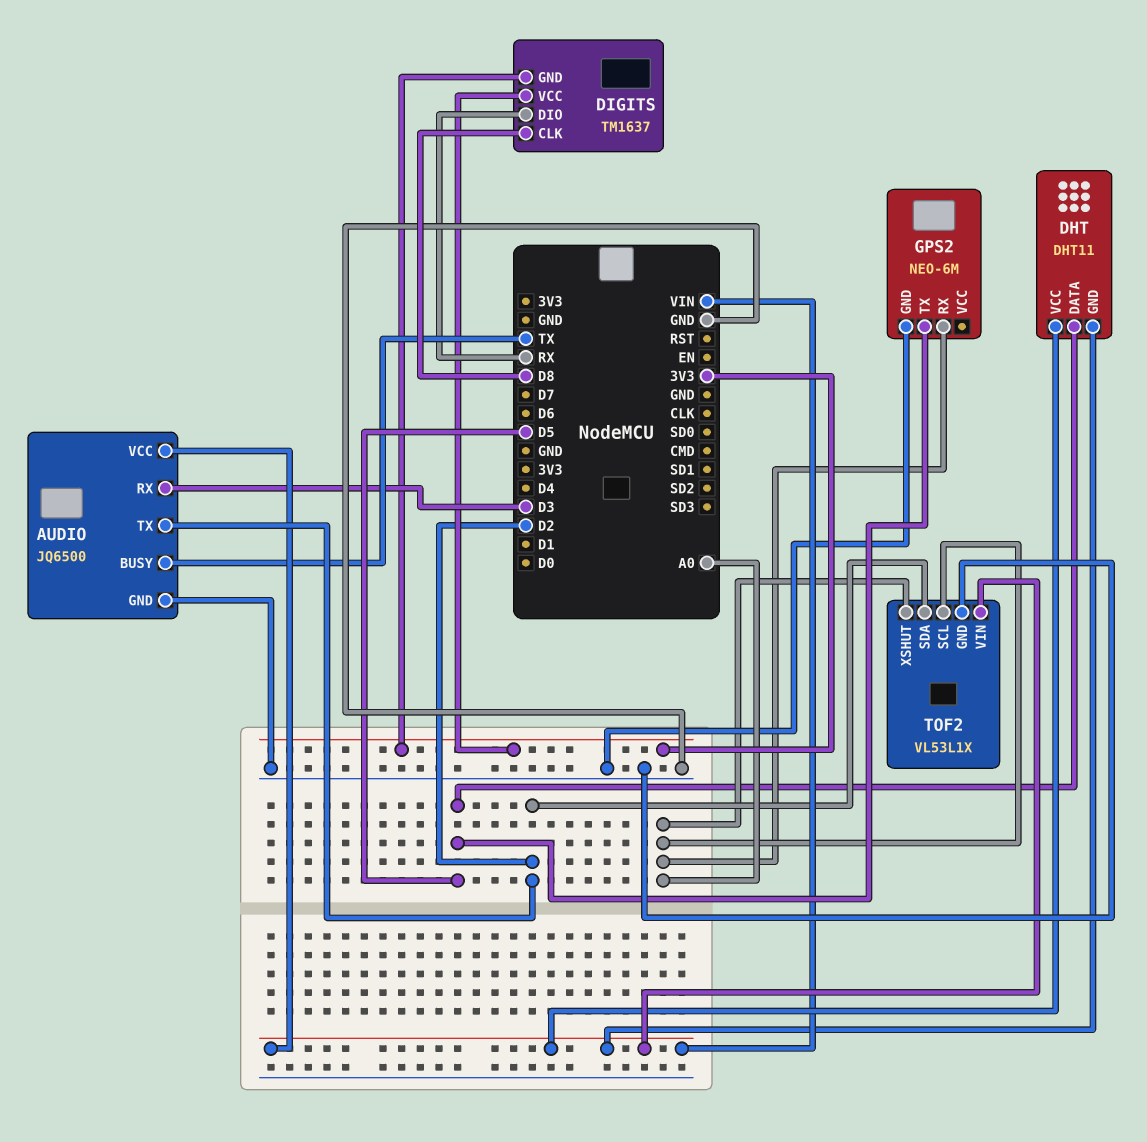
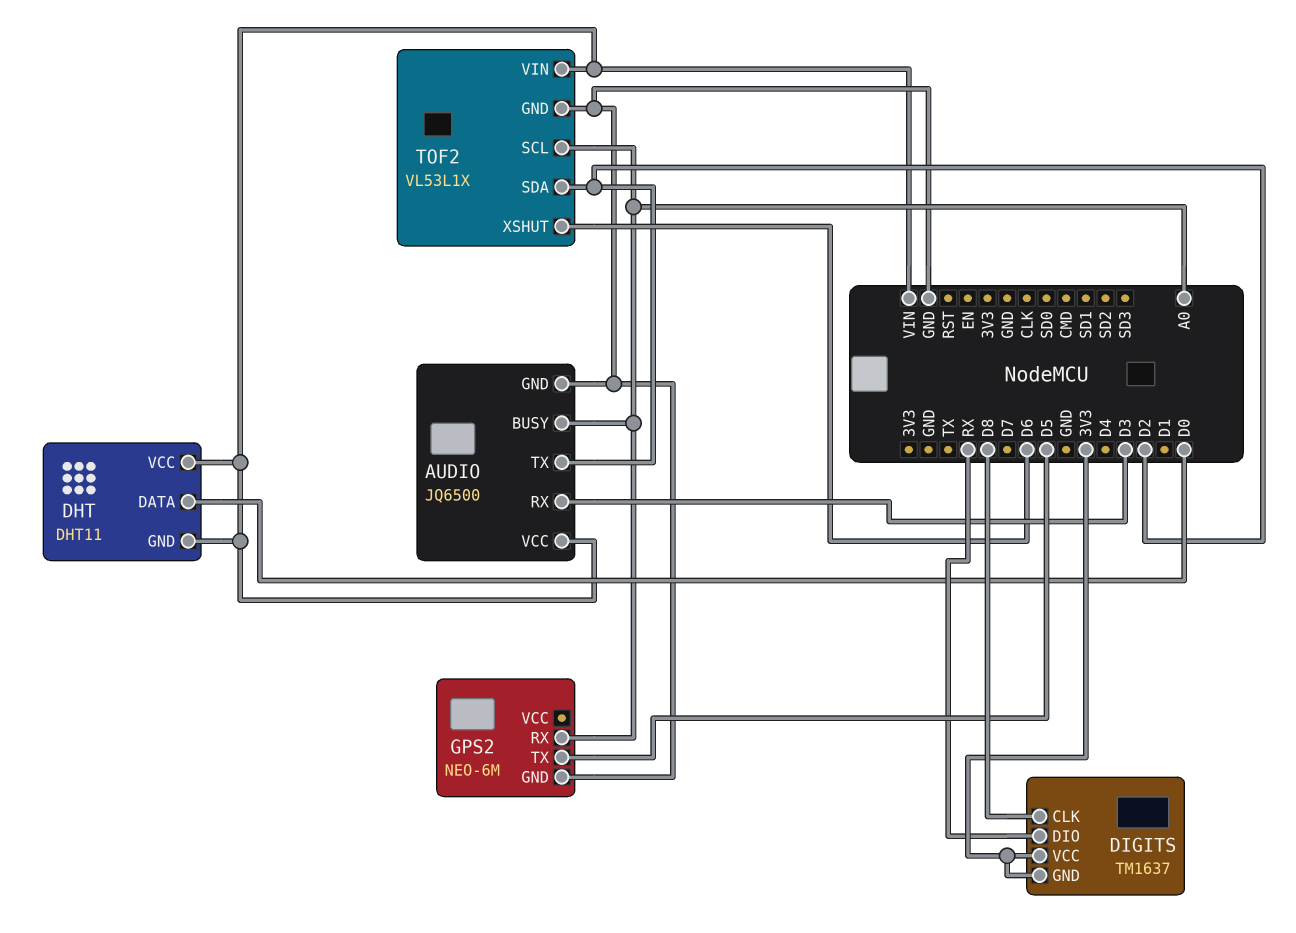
AUDIO pin BUSY: TX -> A0
DHT pin DATA: D5 -> D0
TOF2 pin XSHUT: A0 -> D6

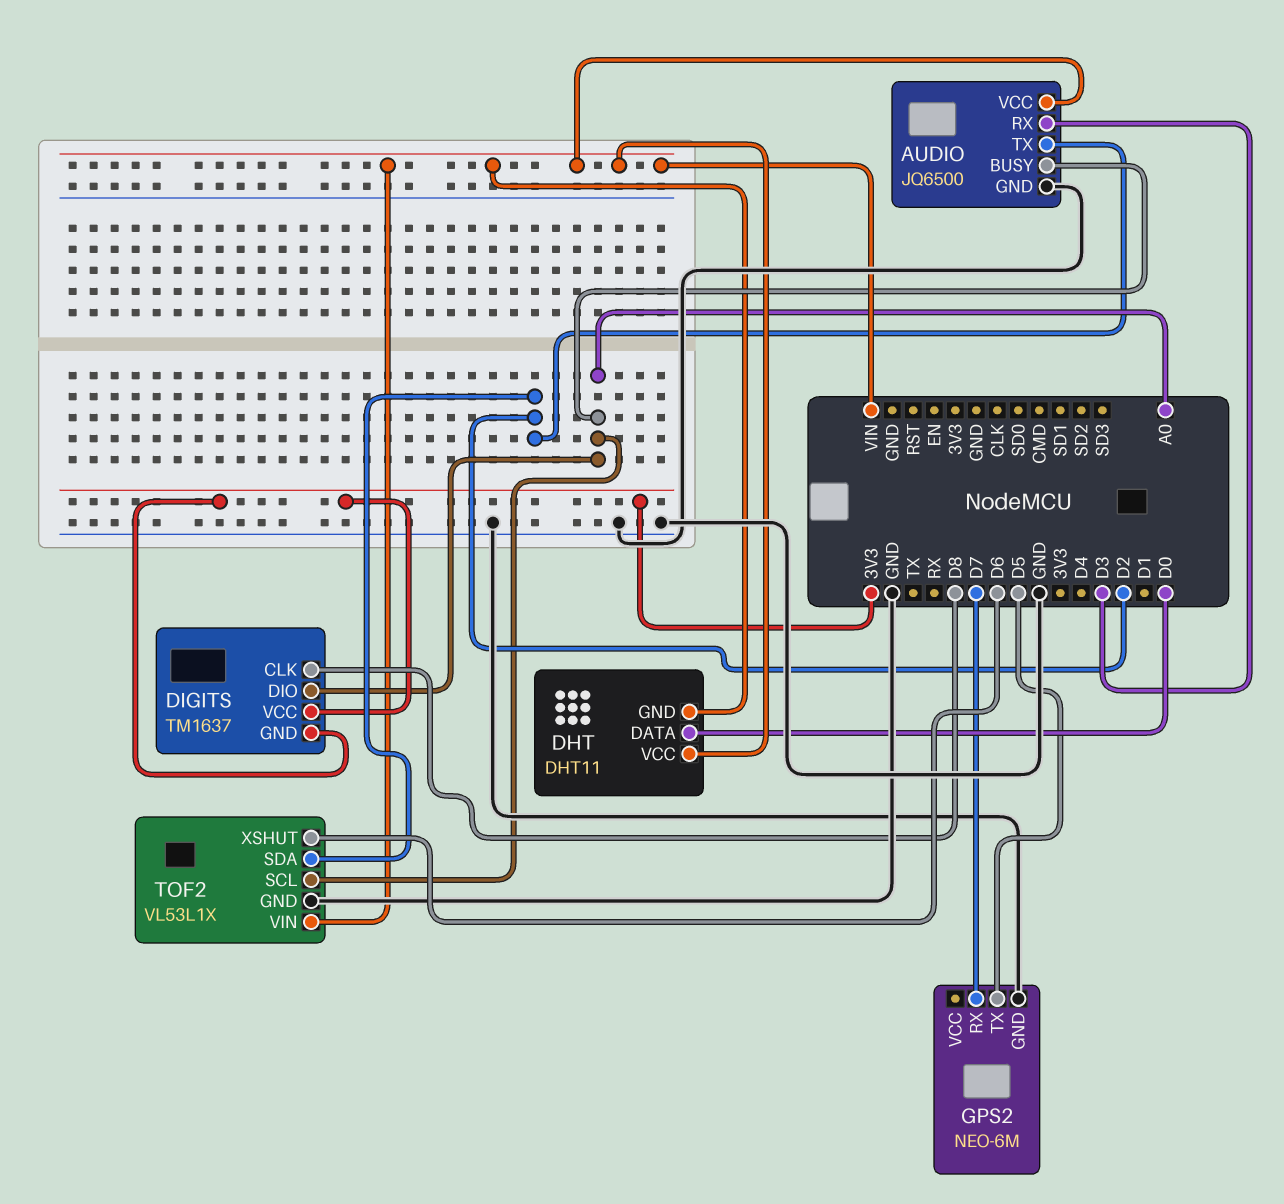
DIGITS pin DIO: RX -> A0
GPS2 pin RX: A0 -> D7

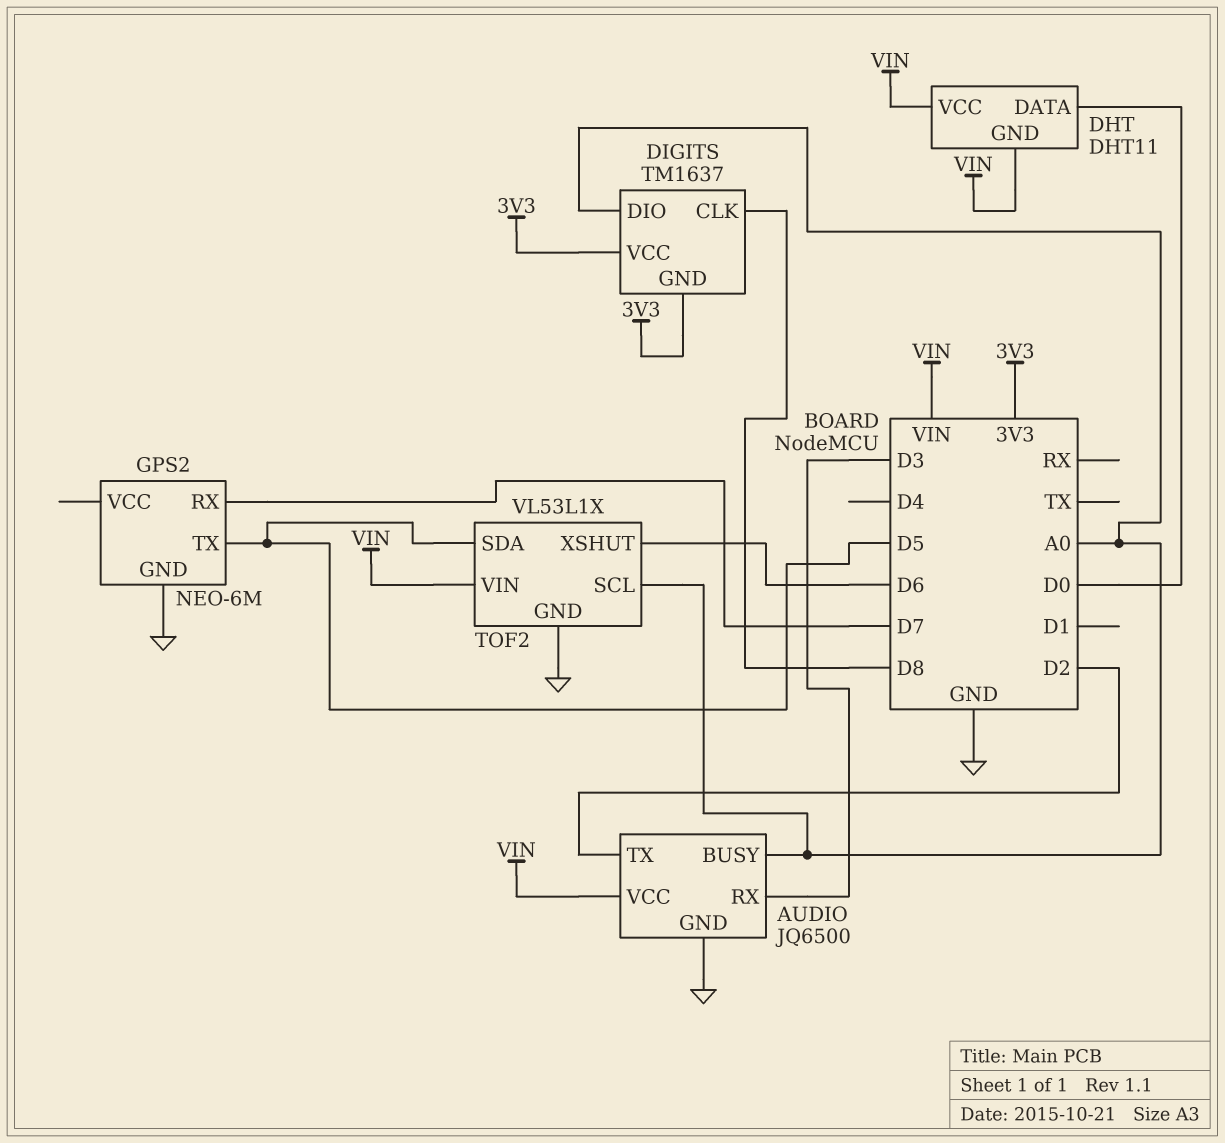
TOF2 pin SDA: D2 -> D5

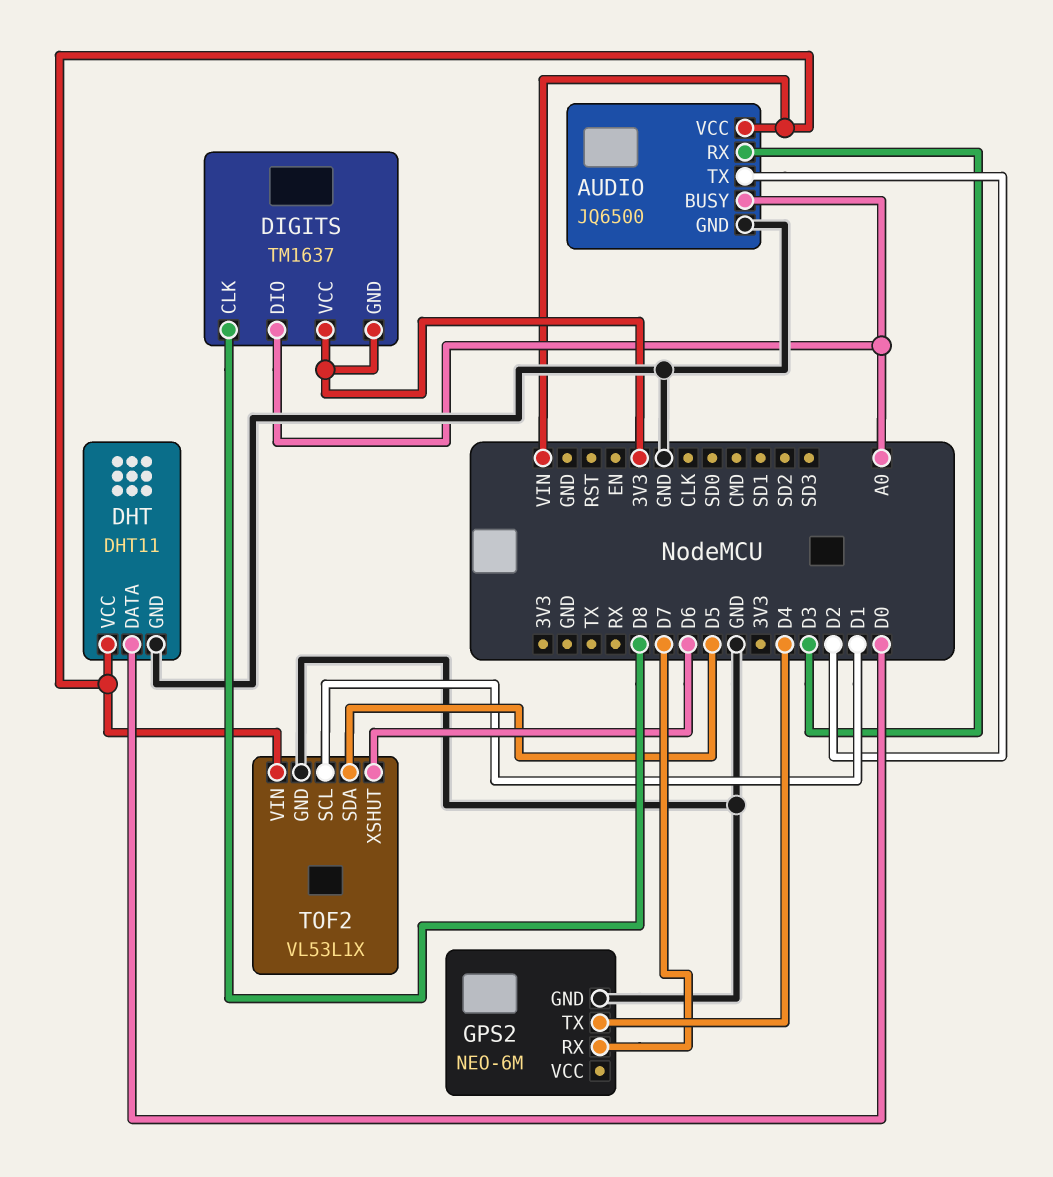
DHT pin GND: VIN -> GND
GPS2 pin TX: D5 -> D4
TOF2 pin SCL: A0 -> D1

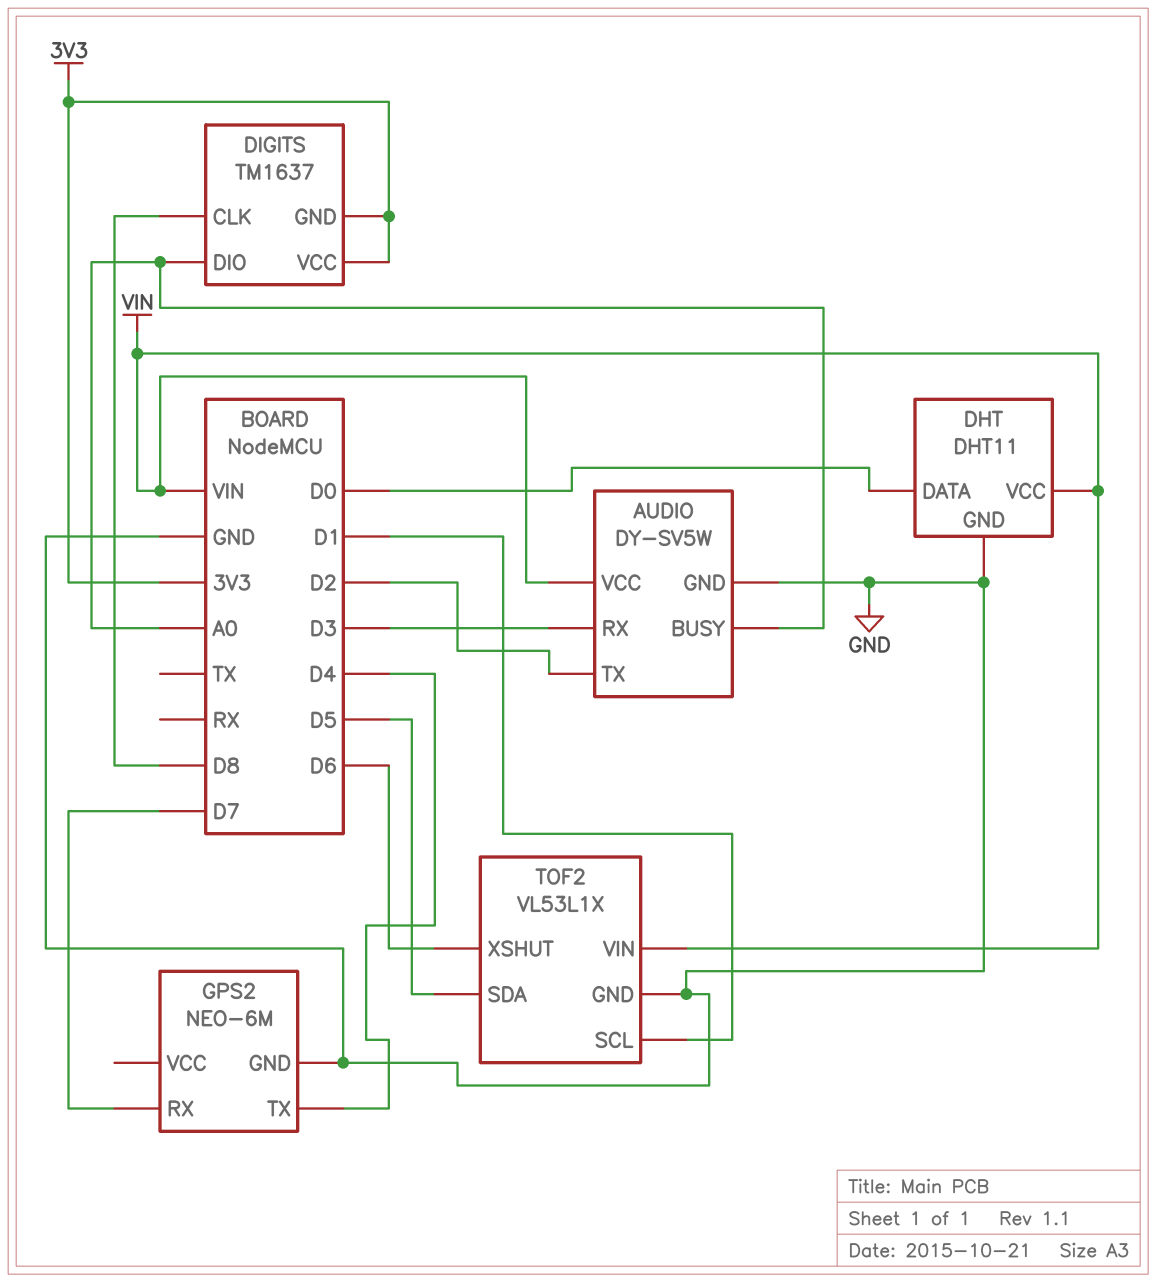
AUDIO: JQ6500 -> DY-SV5W

